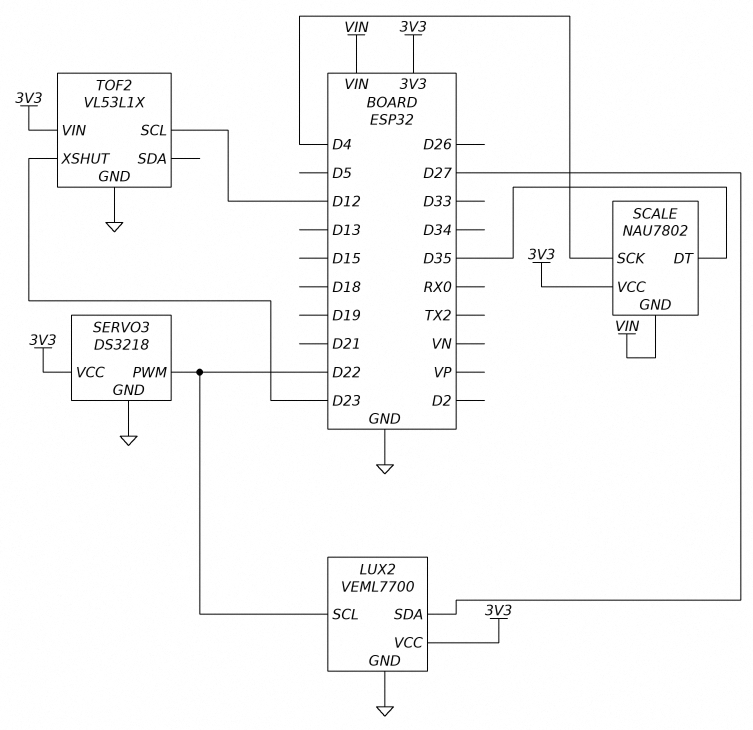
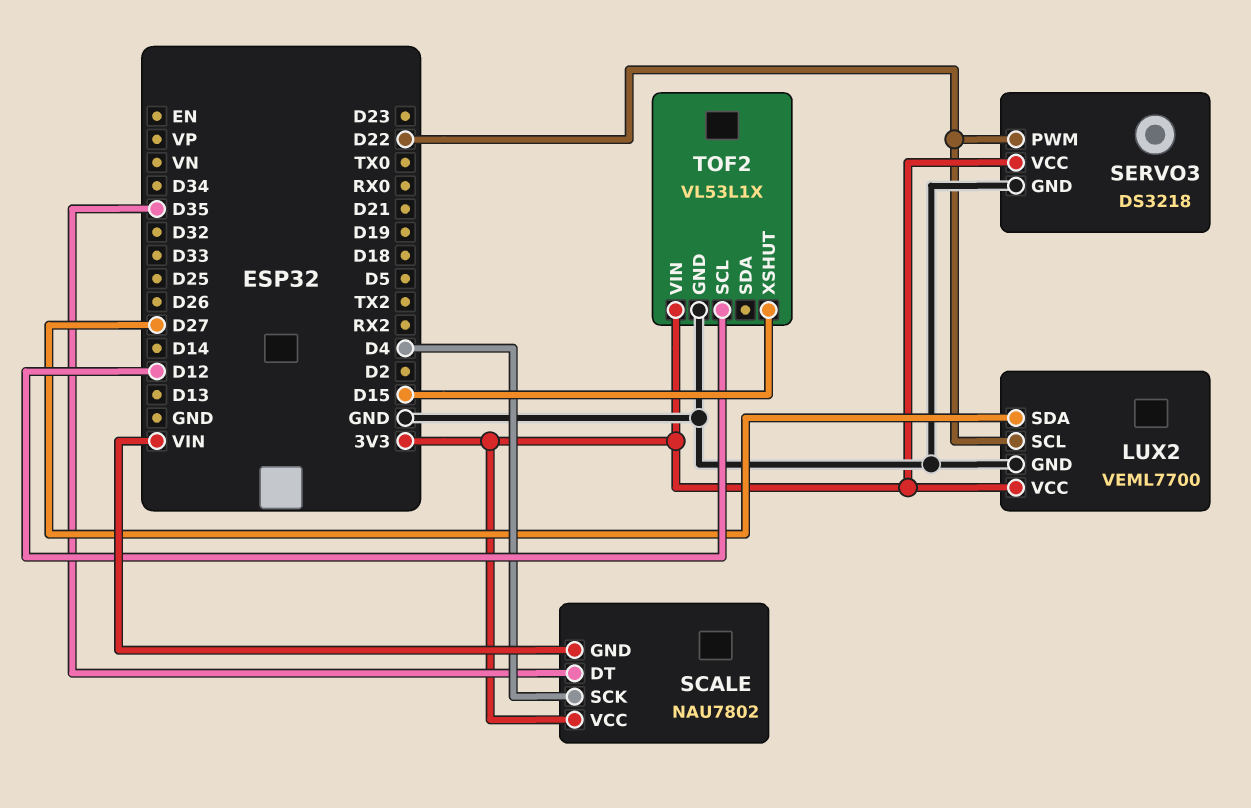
TOF2 pin XSHUT: D23 -> D15

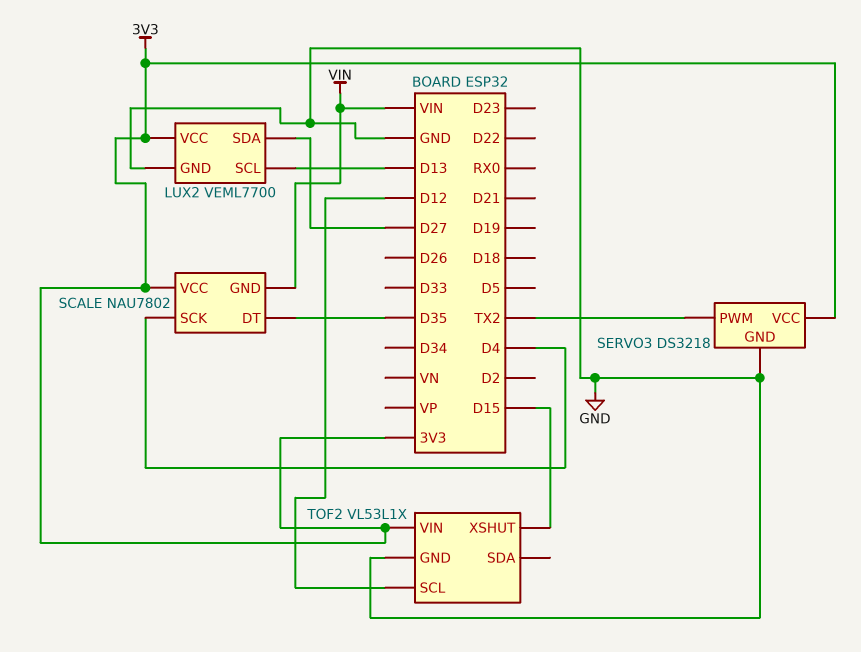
LUX2 pin SCL: D22 -> D13
SERVO3 pin PWM: D22 -> TX2

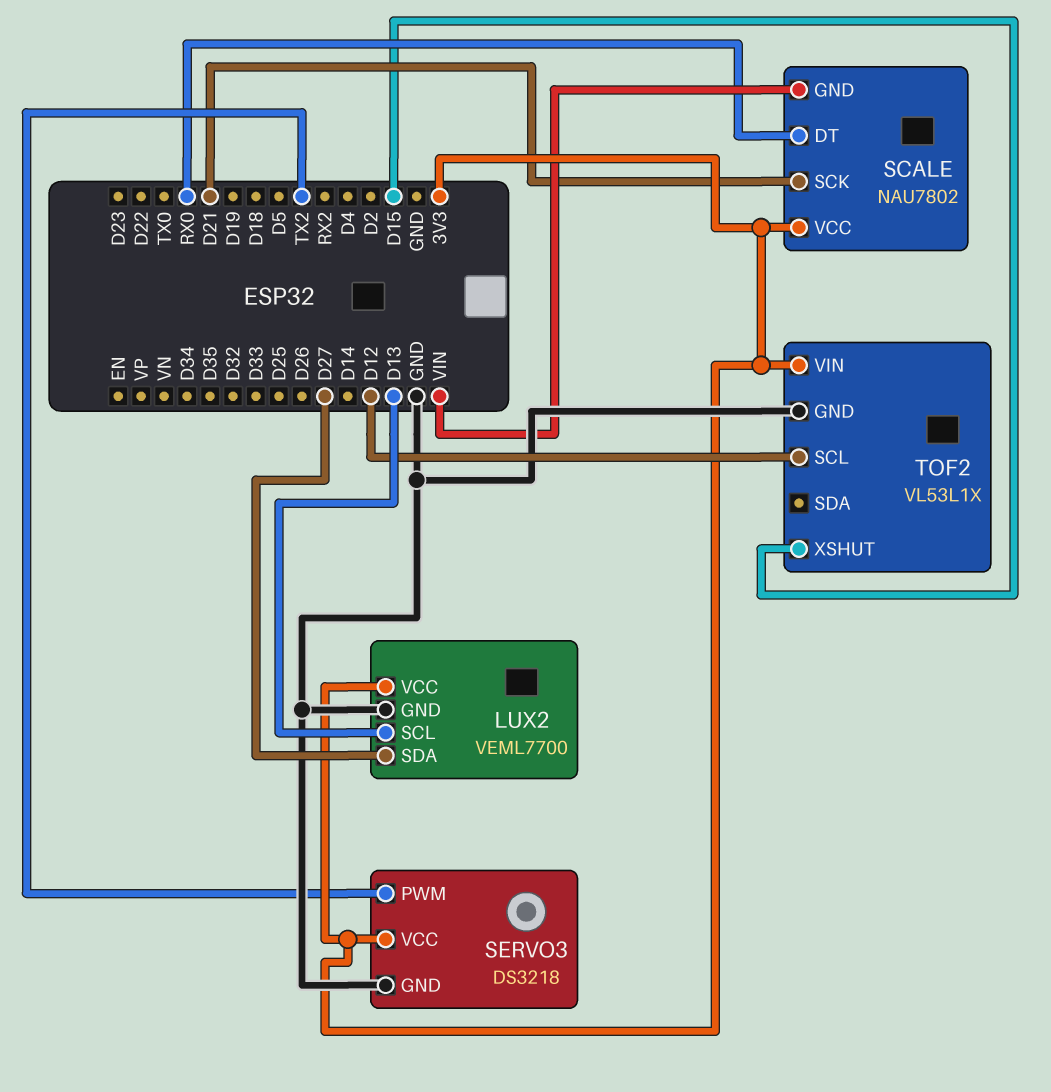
SCALE pin DT: D35 -> RX0
SCALE pin SCK: D4 -> D21

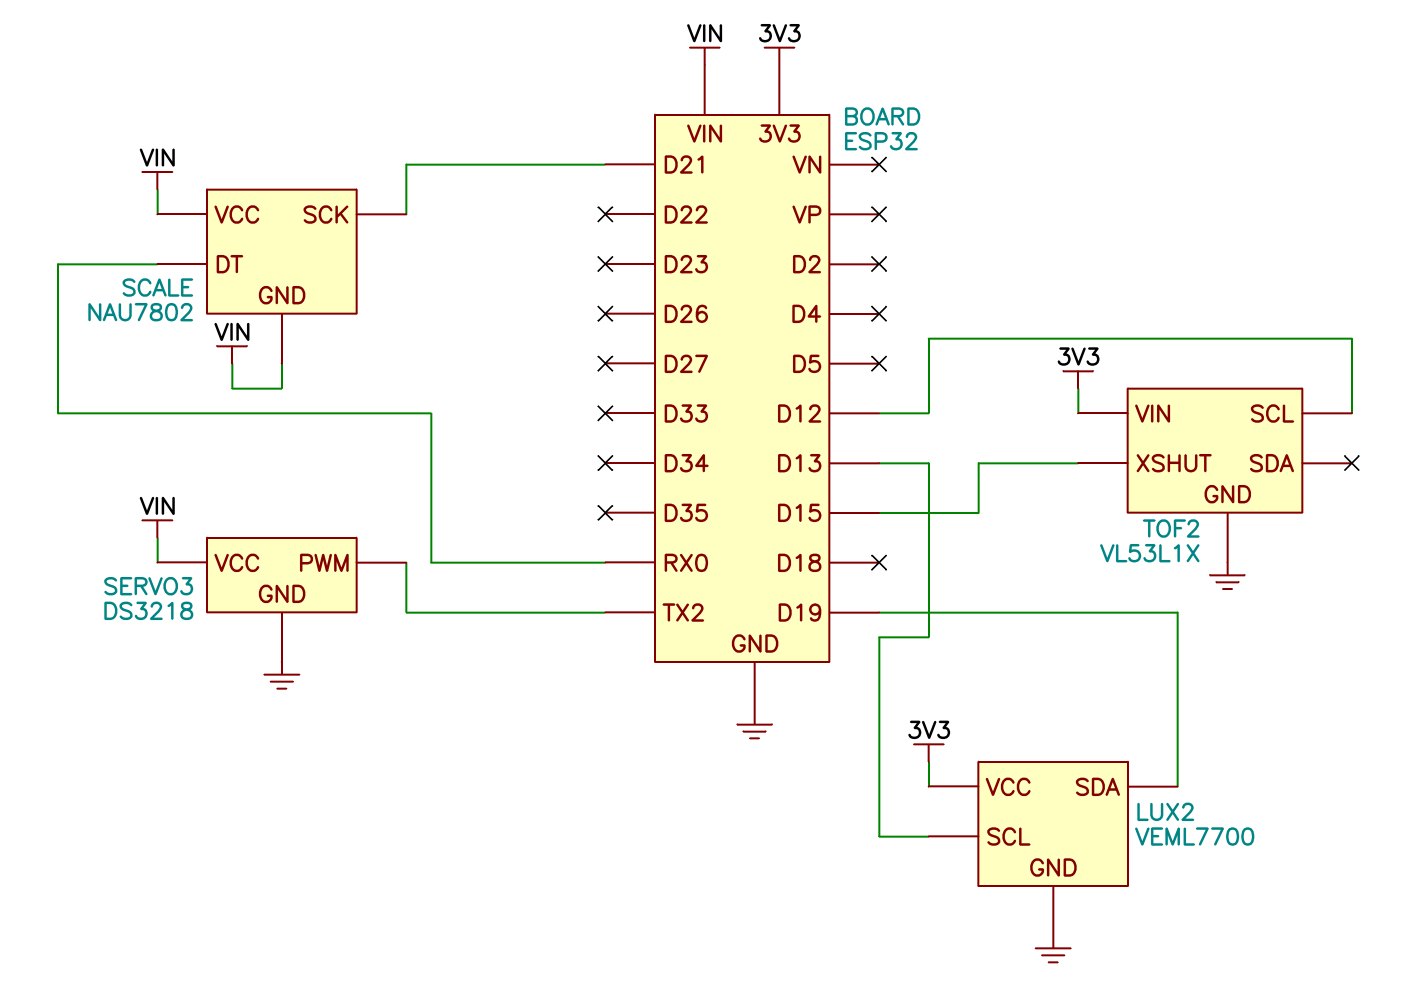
LUX2 pin SDA: D27 -> D19
SCALE pin VCC: 3V3 -> VIN
SERVO3 pin VCC: 3V3 -> VIN

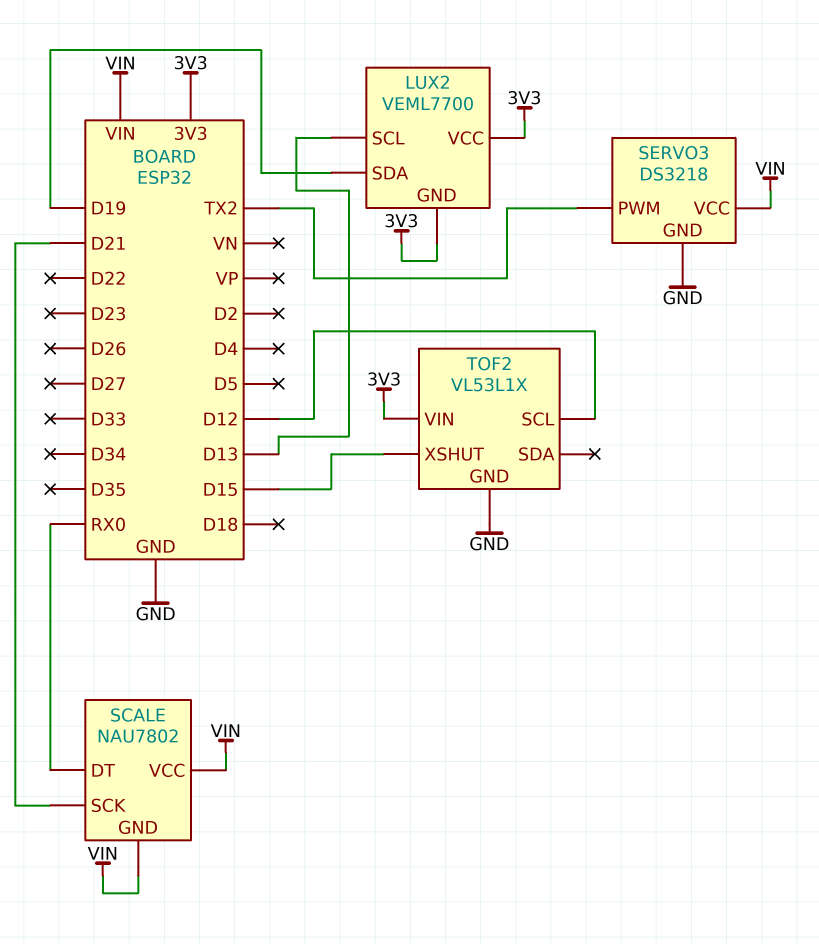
LUX2 pin GND: GND -> 3V3

